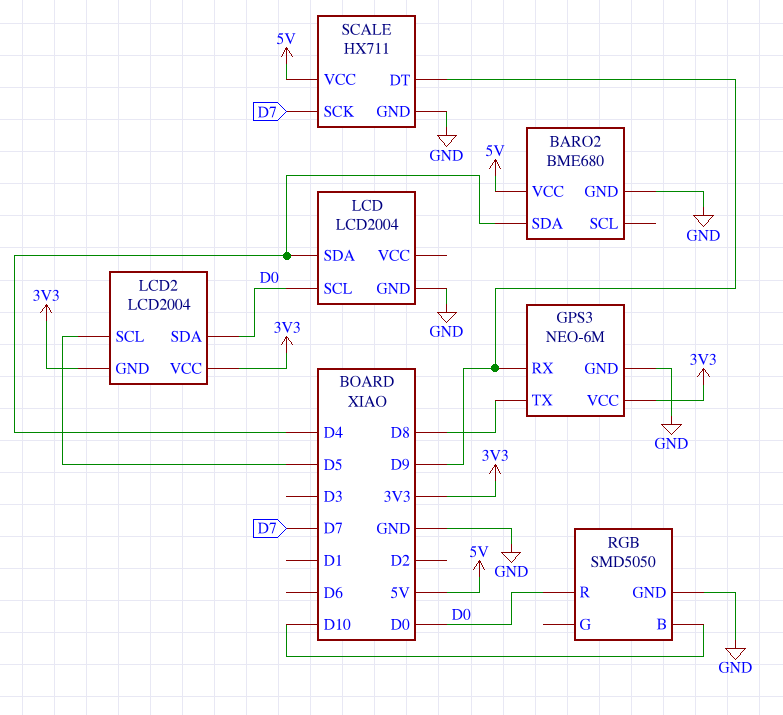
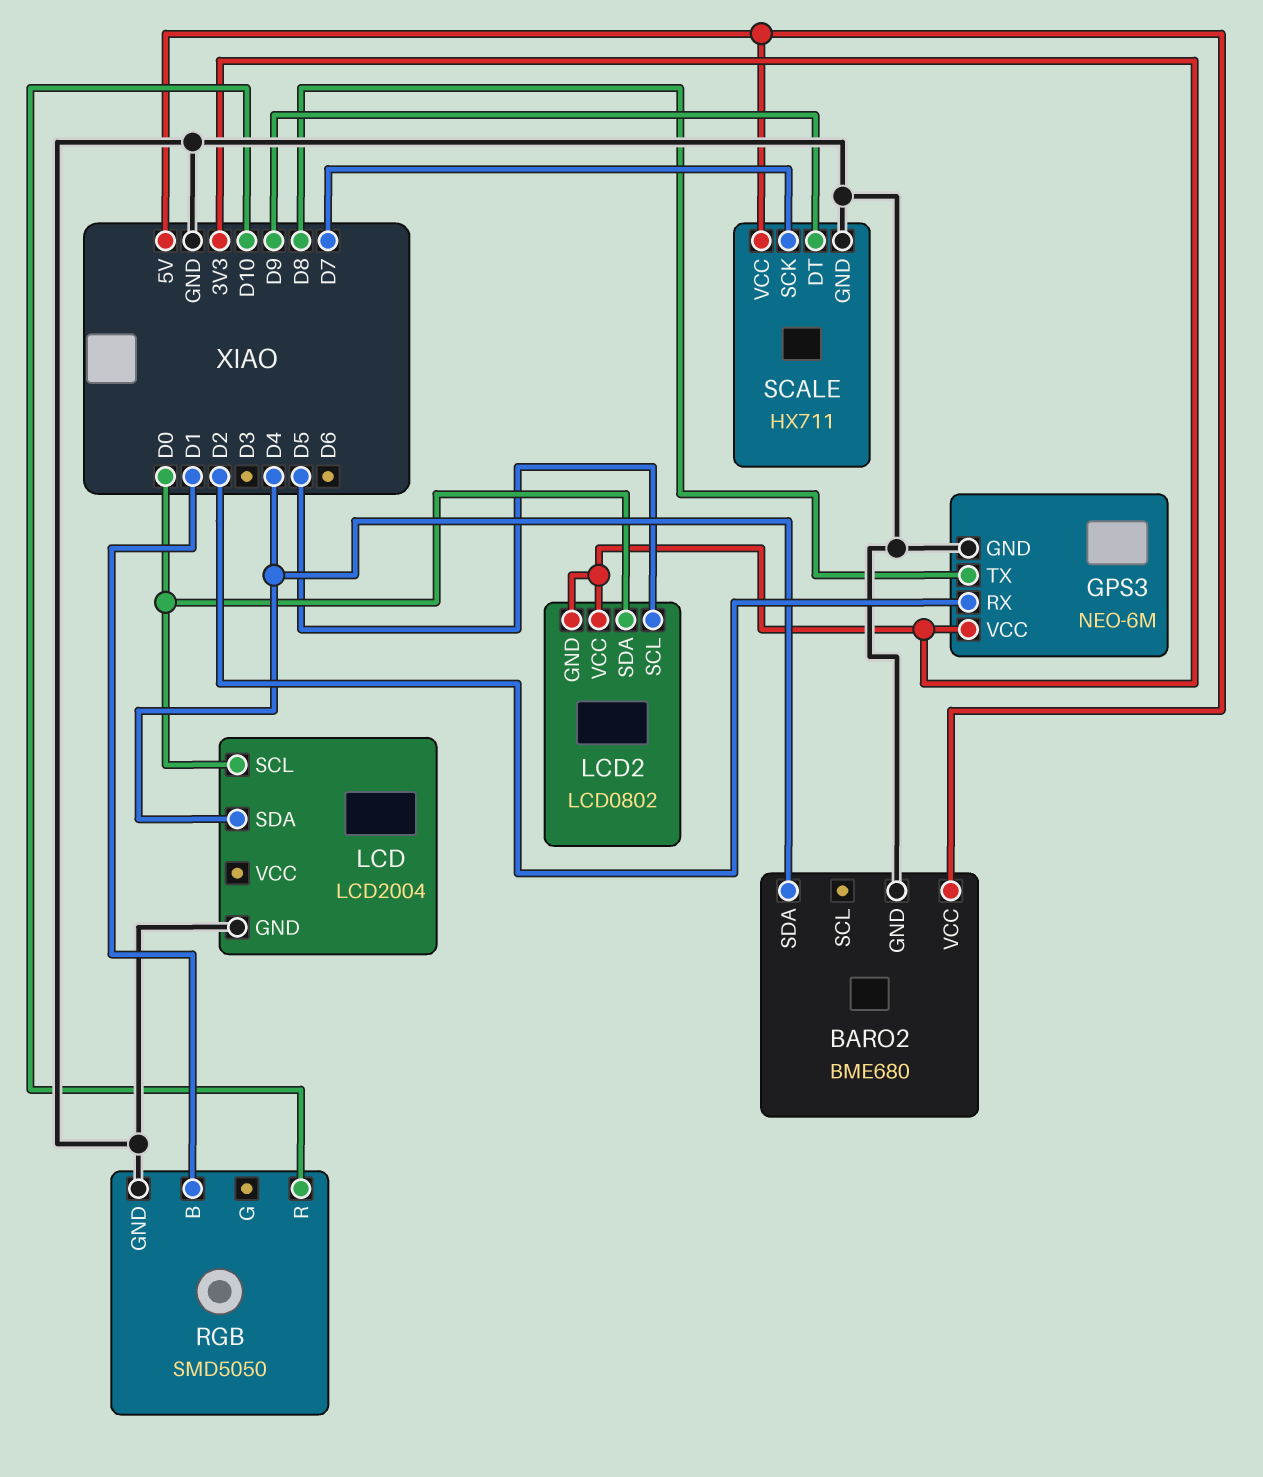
GPS3 pin RX: D9 -> D2
LCD2: LCD2004 -> LCD0802
RGB pin B: D10 -> D1
RGB pin R: D0 -> D10

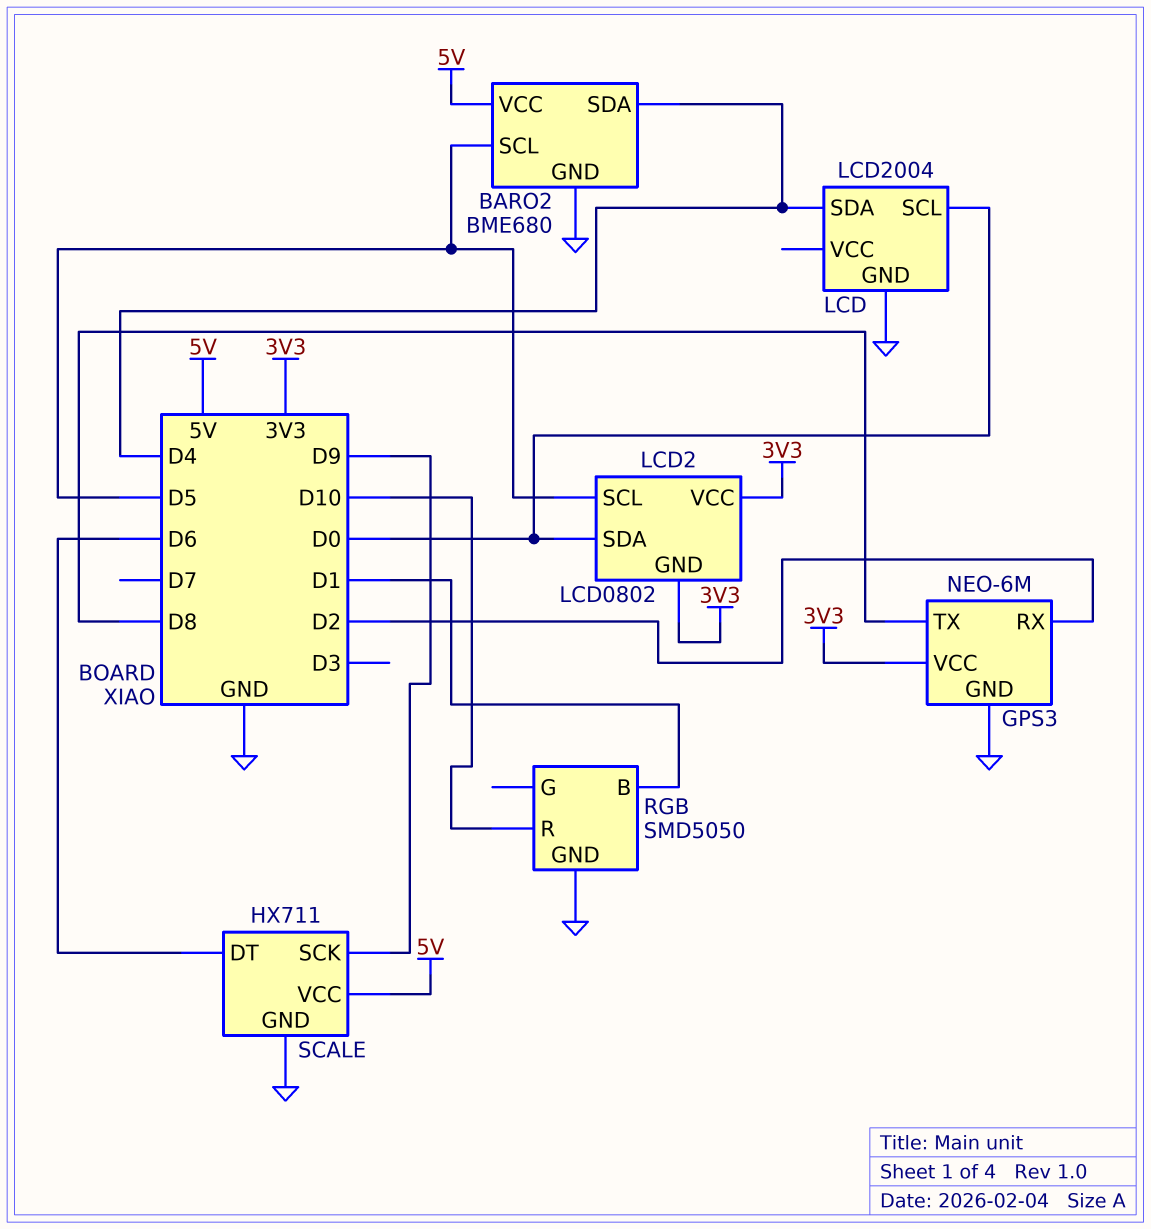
BARO2 pin SCL: none -> D5
SCALE pin DT: D9 -> D6
SCALE pin SCK: D7 -> D9

